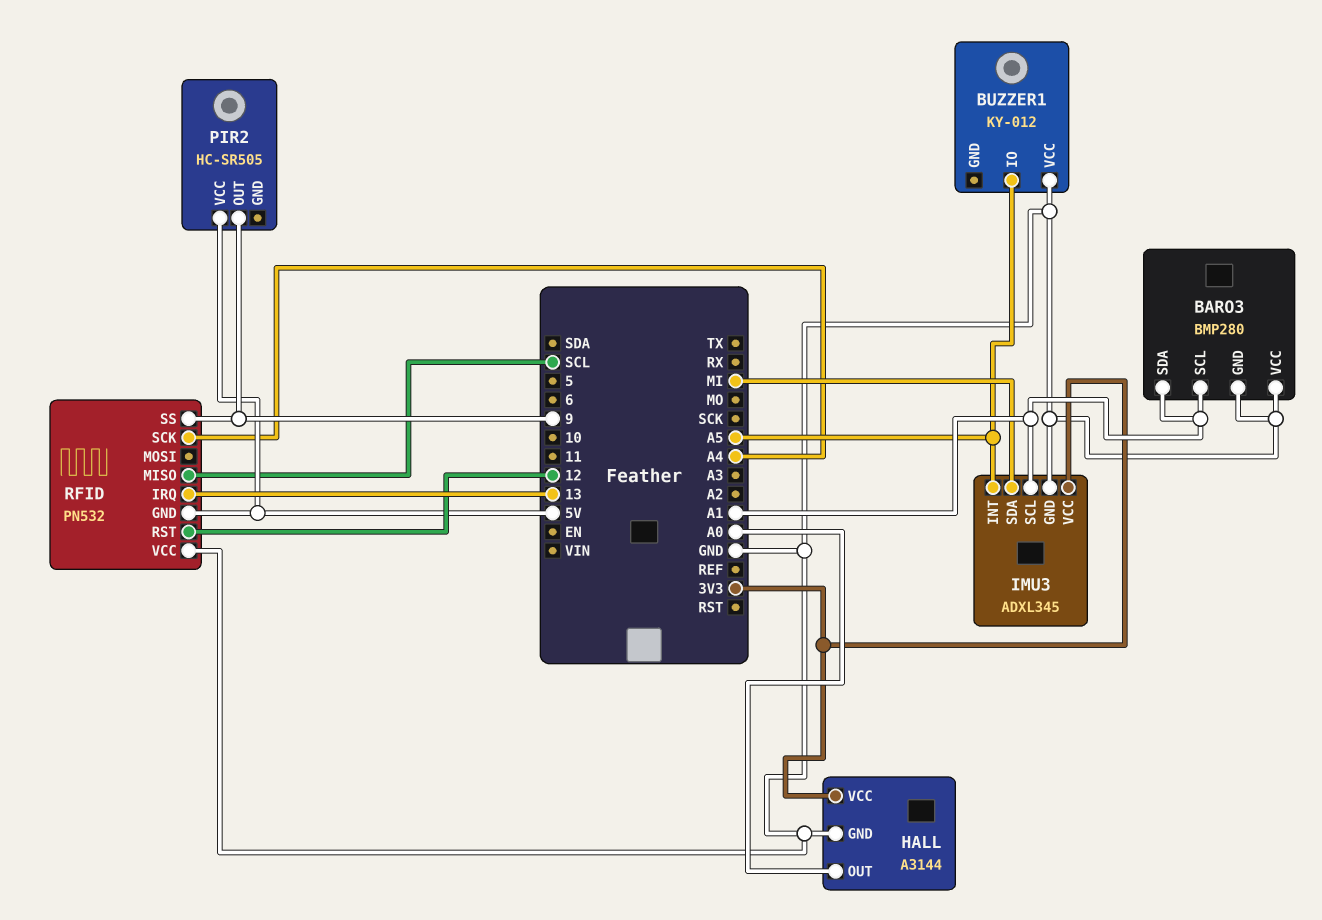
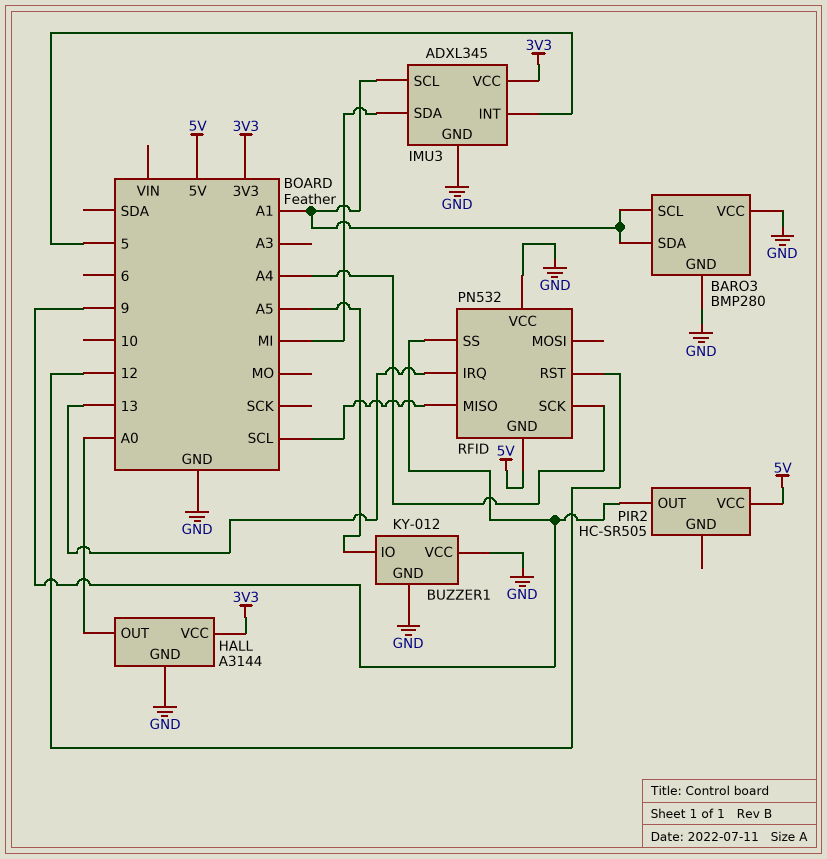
BUZZER1 pin GND: none -> GND
IMU3 pin INT: A5 -> 5

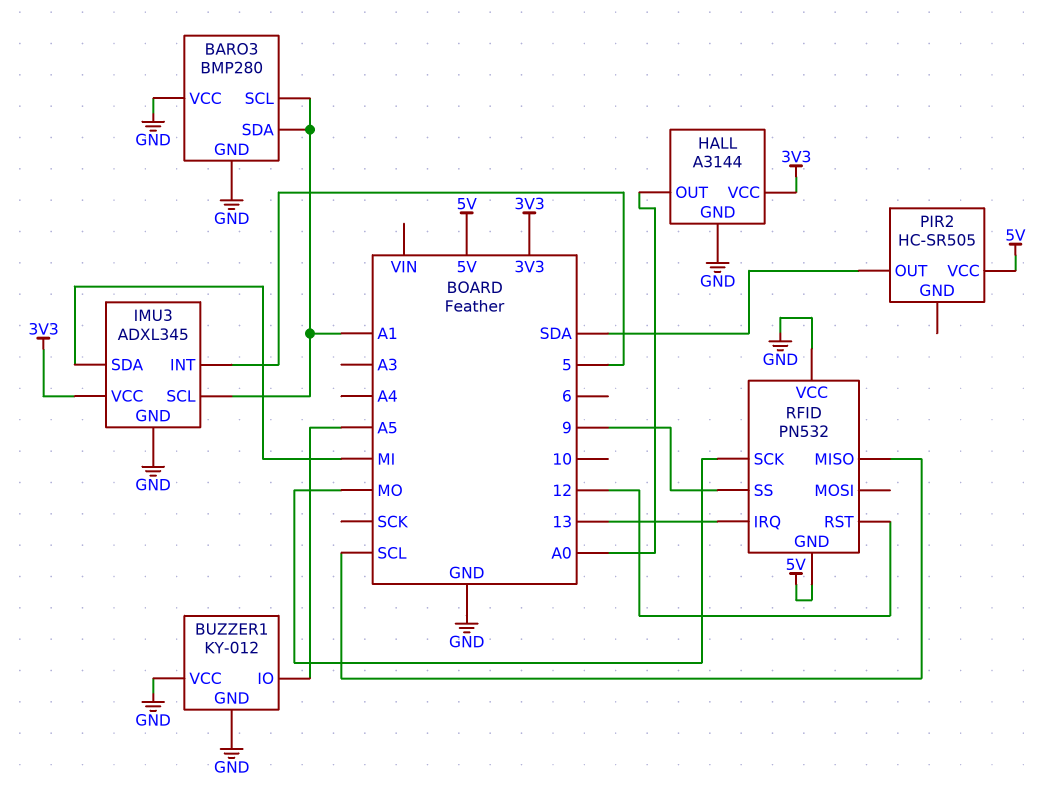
PIR2 pin OUT: 9 -> SDA
RFID pin SCK: A4 -> MO

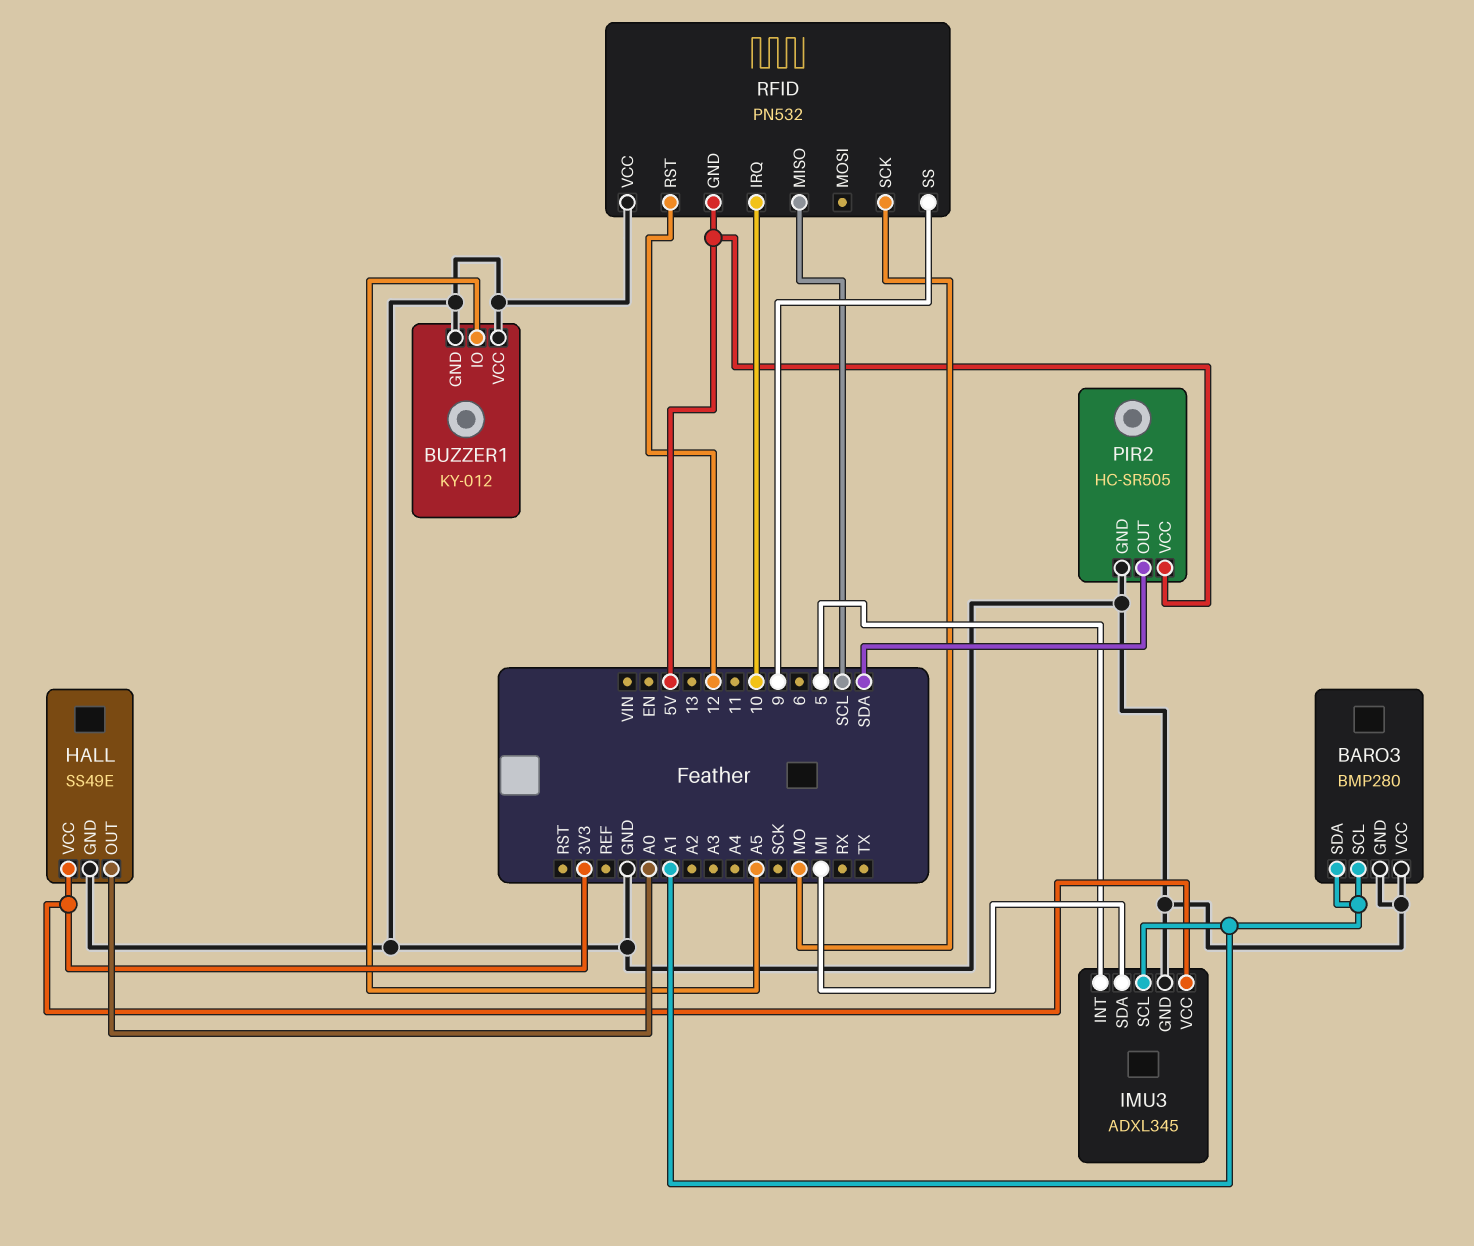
HALL: A3144 -> SS49E
PIR2 pin GND: none -> GND
RFID pin IRQ: 13 -> 10

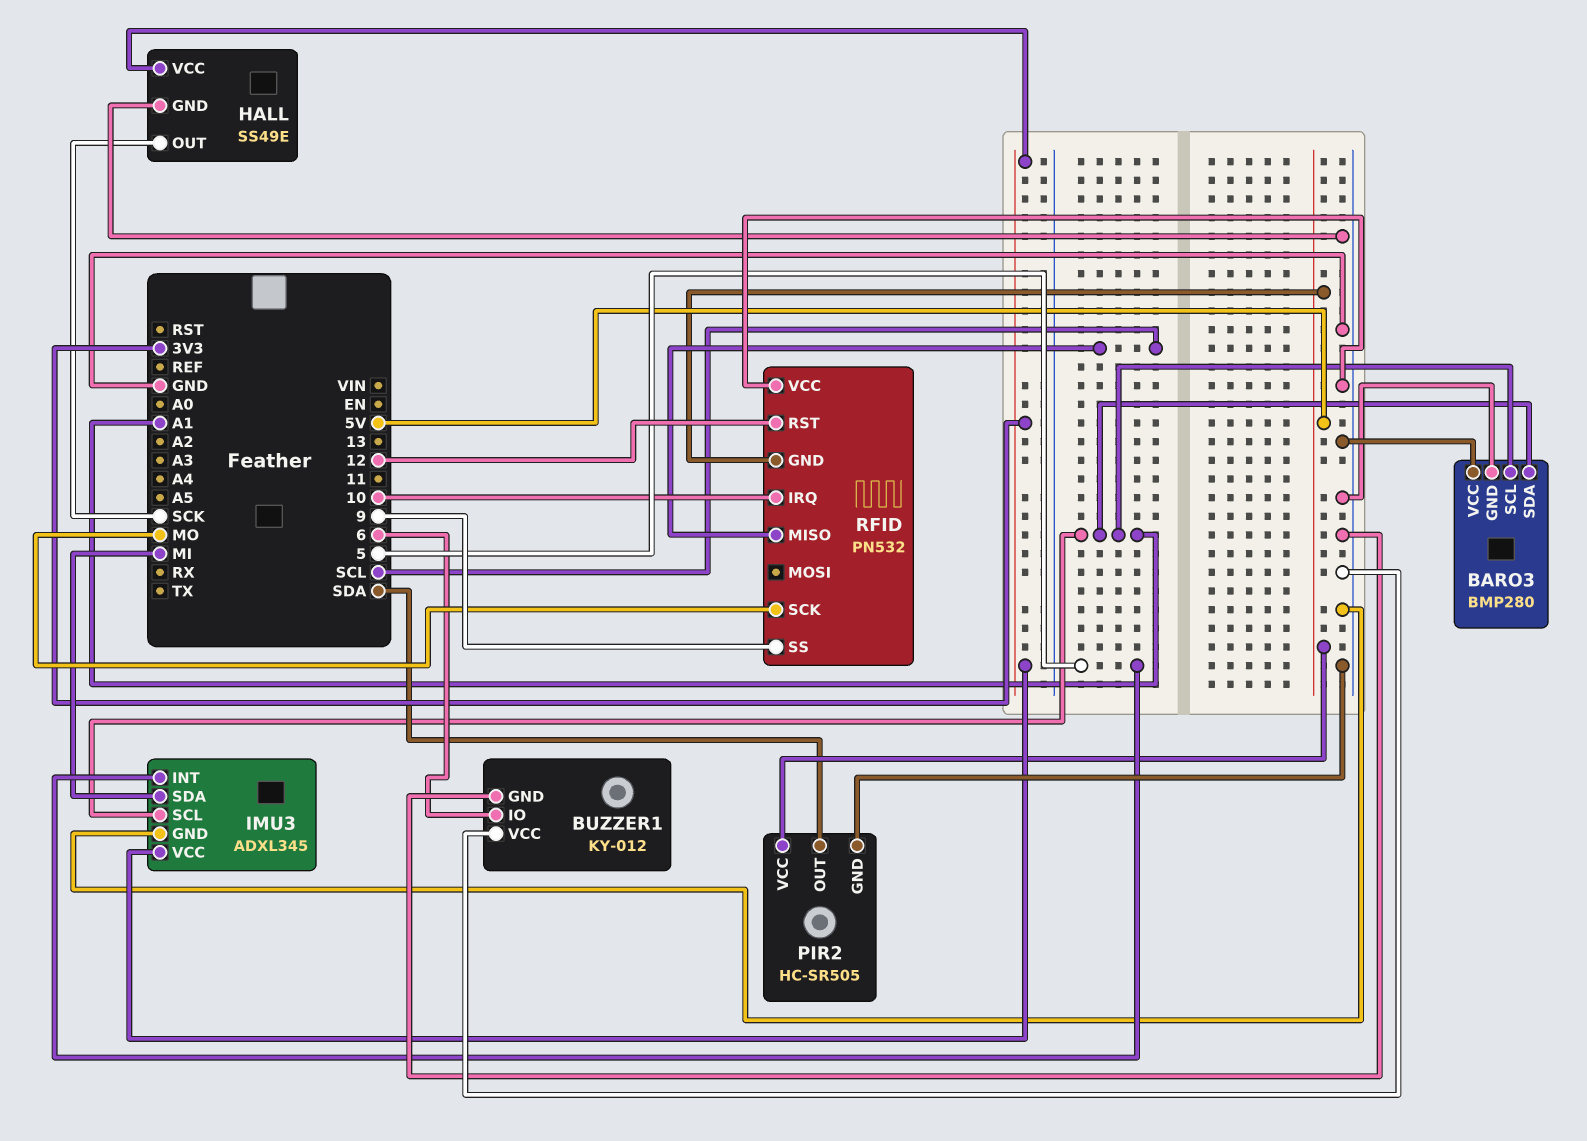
BUZZER1 pin IO: A5 -> 6
HALL pin OUT: A0 -> SCK

